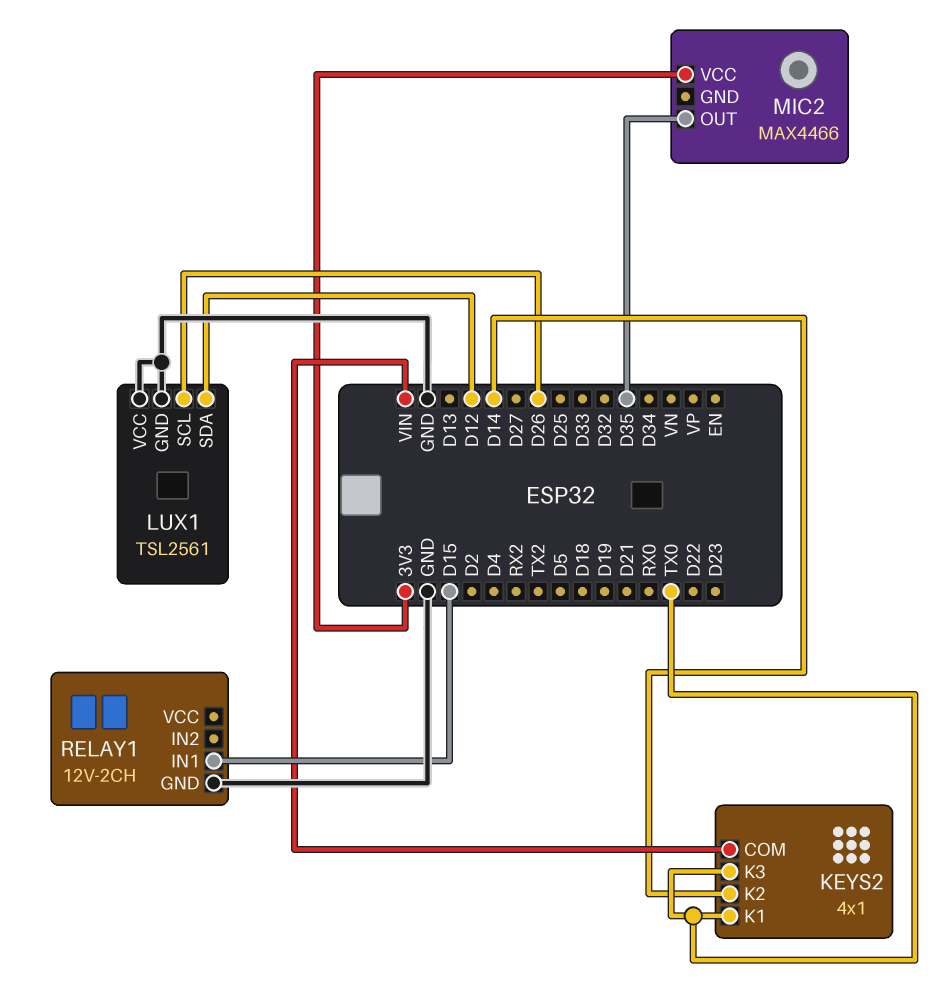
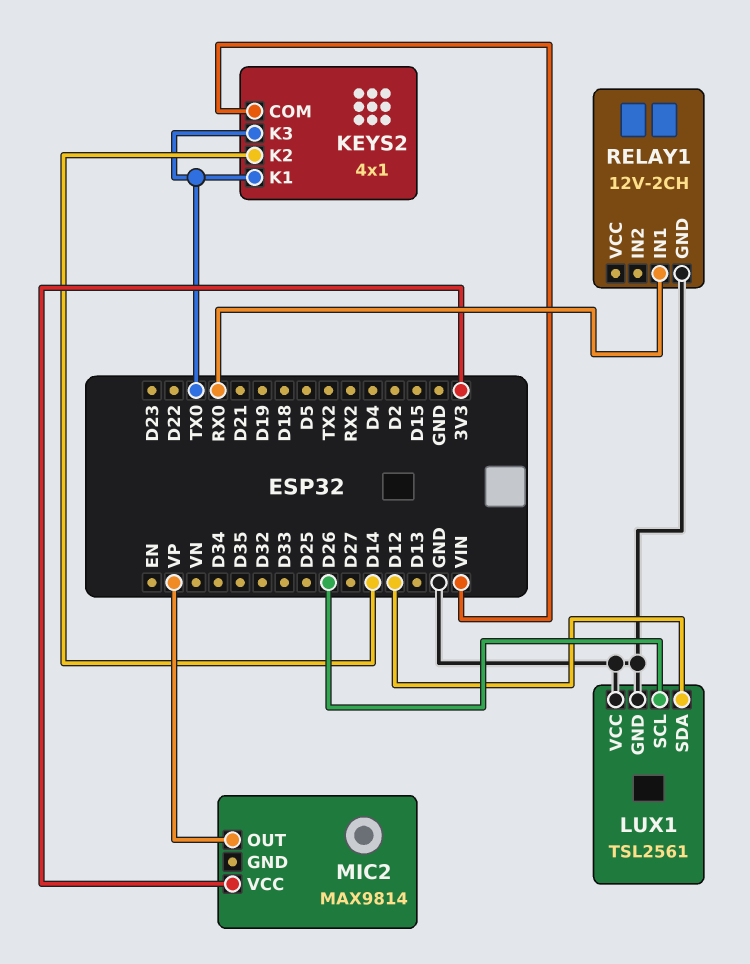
MIC2: MAX4466 -> MAX9814
MIC2 pin OUT: D35 -> VP
RELAY1 pin IN1: D15 -> RX0

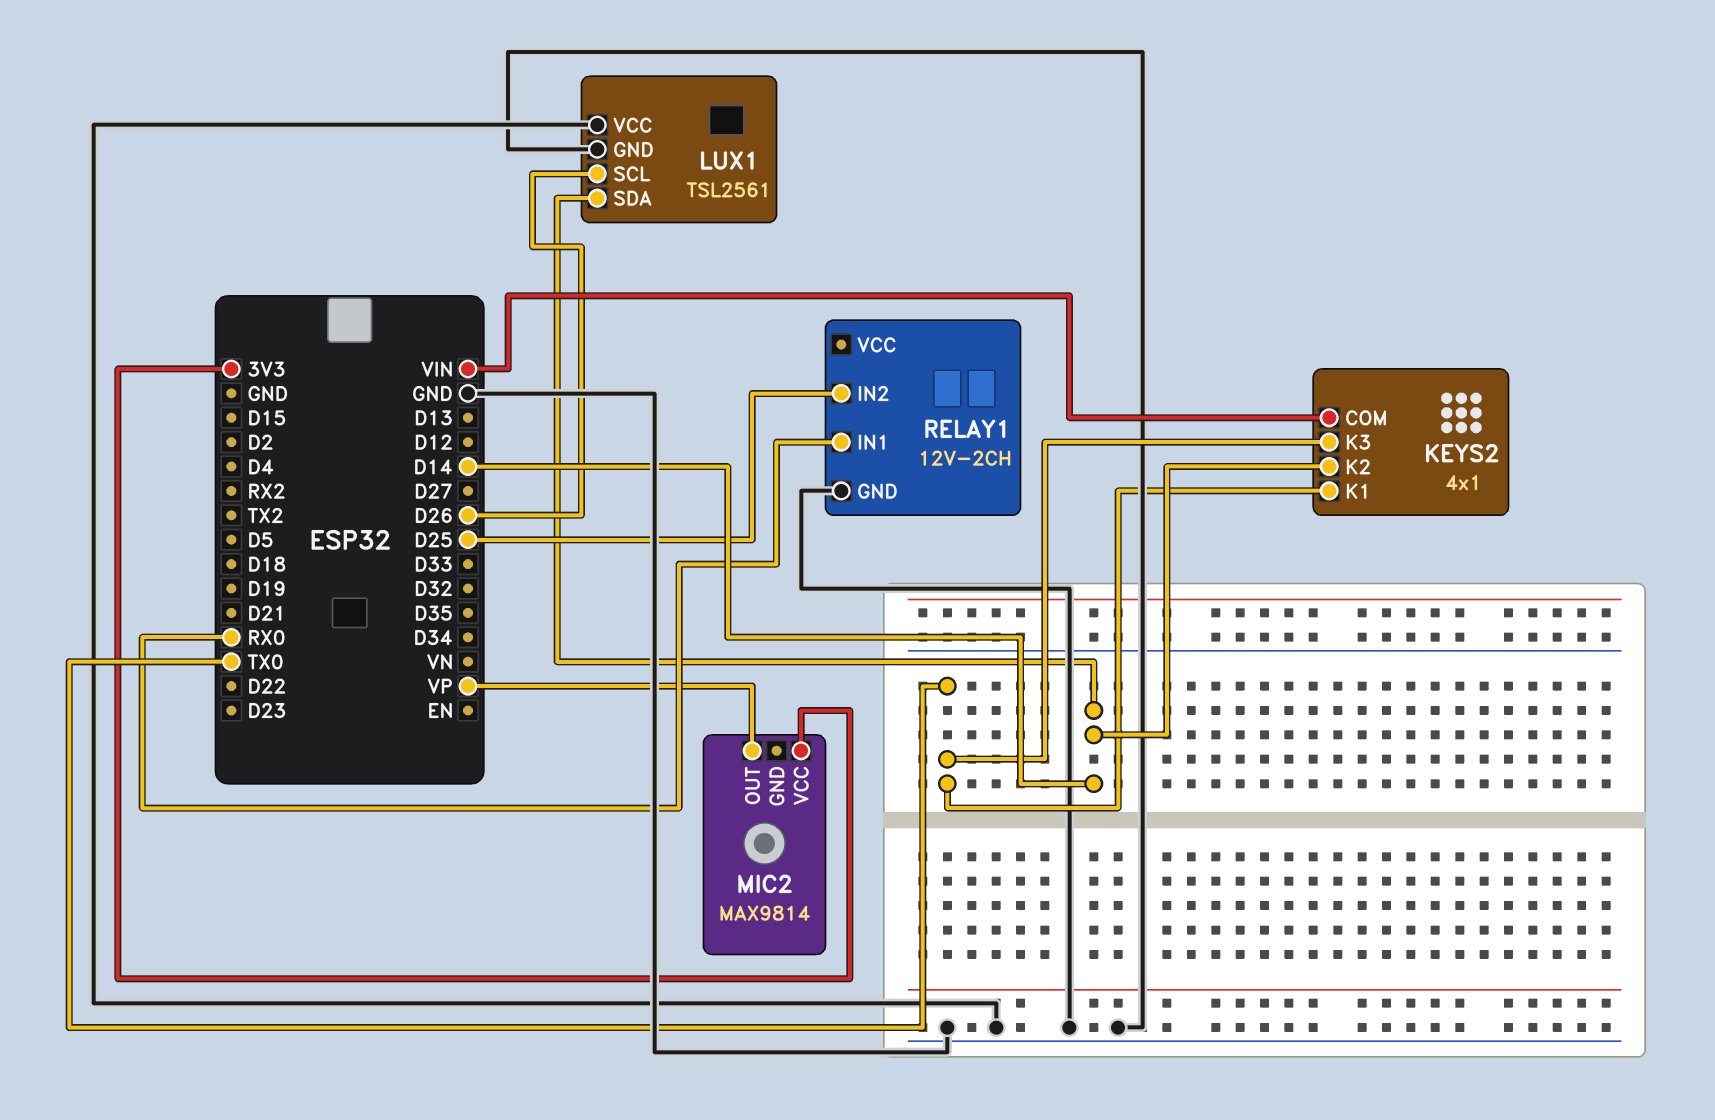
LUX1 pin SDA: D12 -> D14
RELAY1 pin IN2: none -> D25

